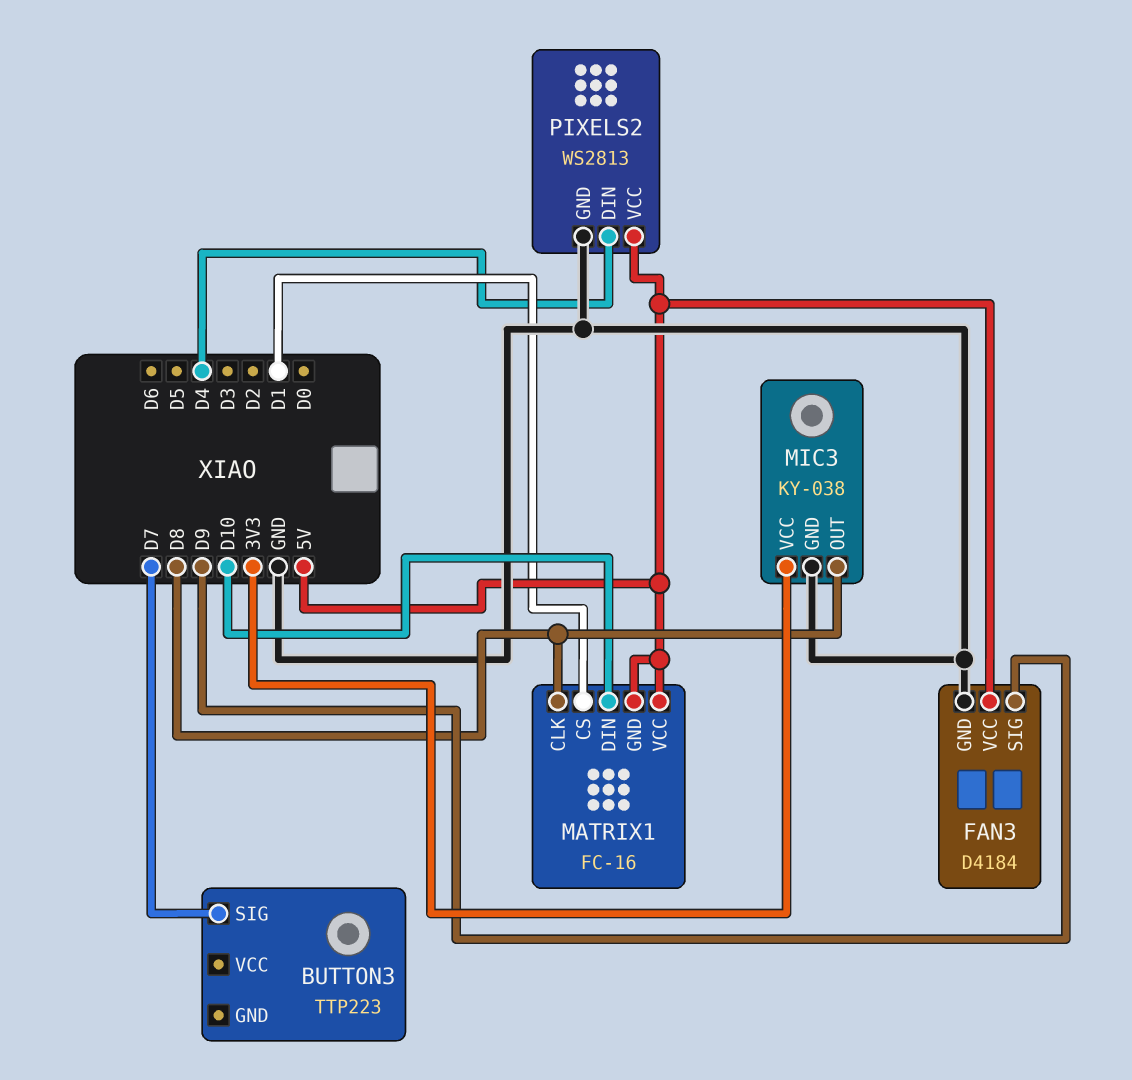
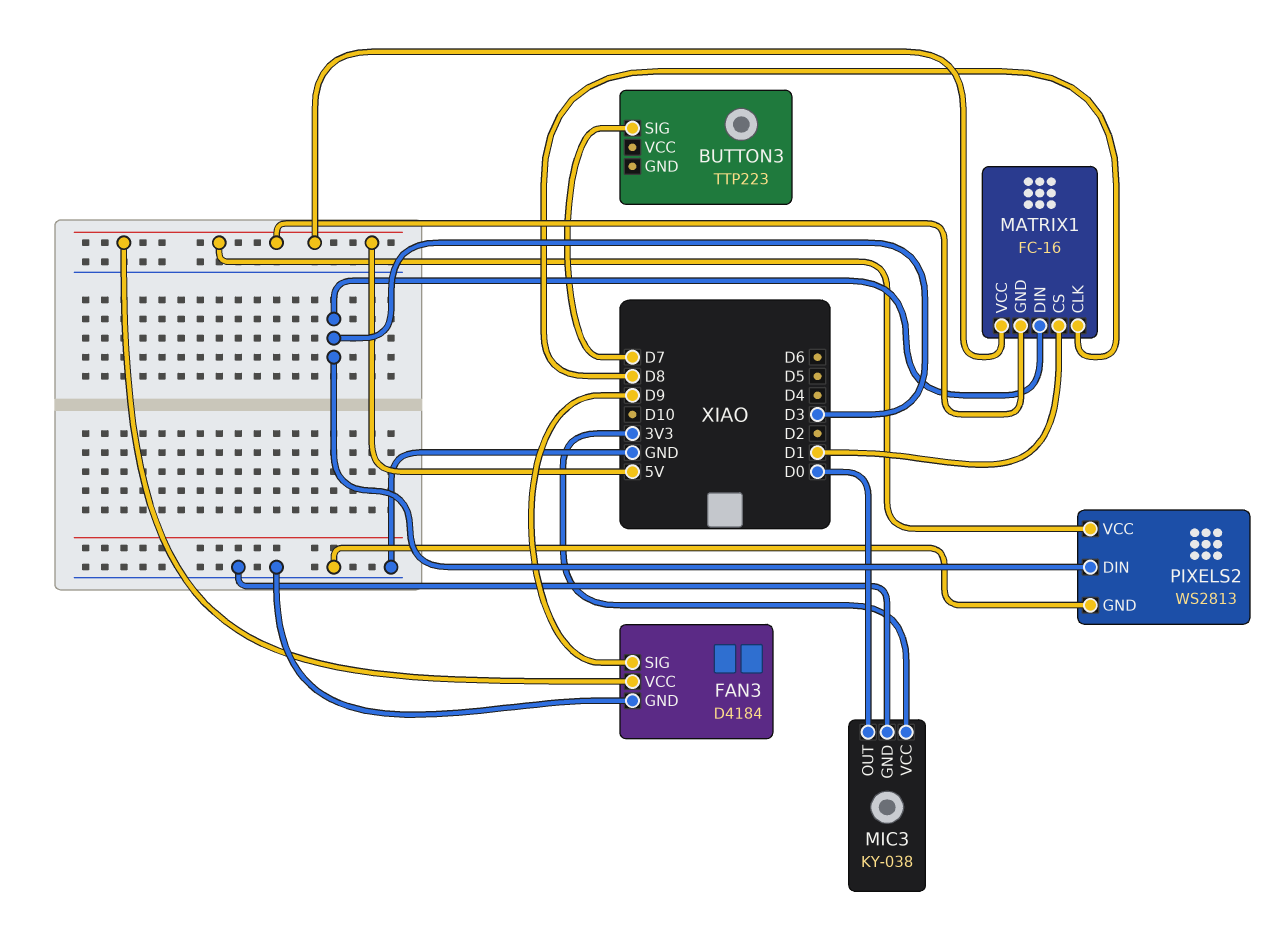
MATRIX1 pin DIN: D10 -> D3
MIC3 pin OUT: D8 -> D0
PIXELS2 pin DIN: D4 -> D3

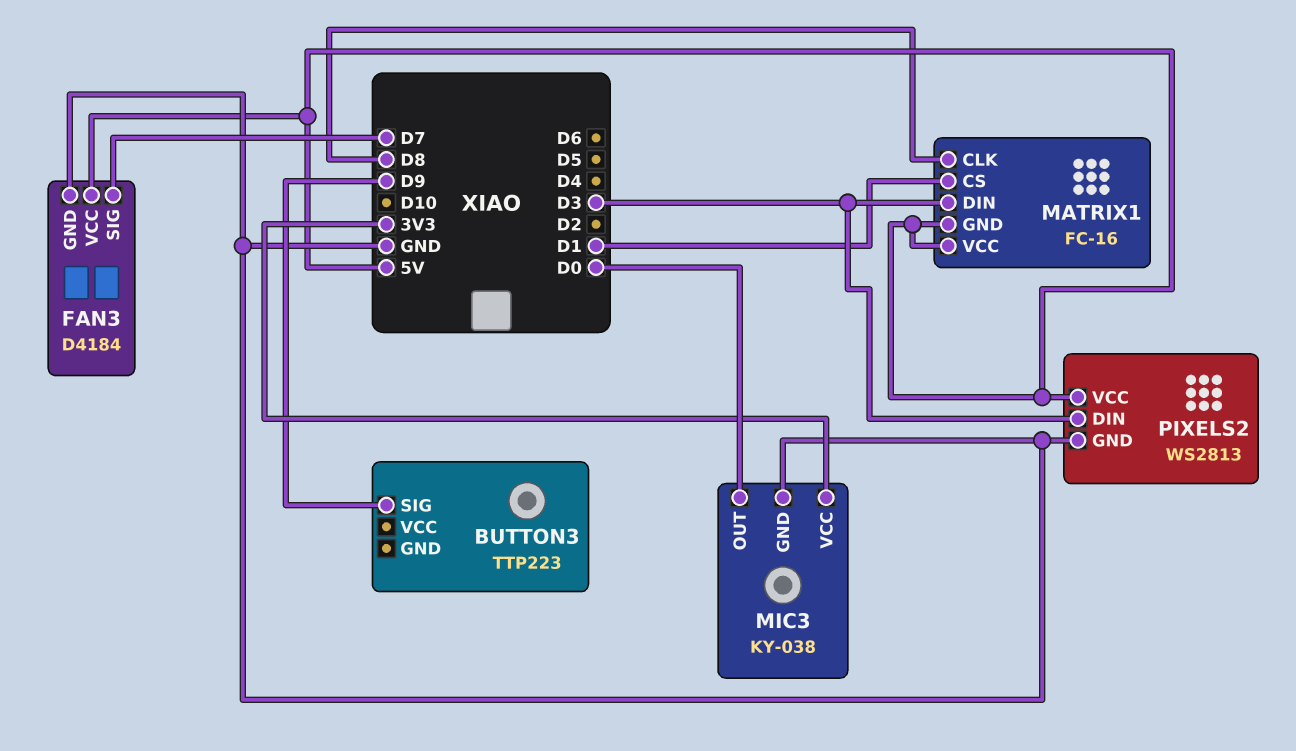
BUTTON3 pin SIG: D7 -> D9
FAN3 pin SIG: D9 -> D7

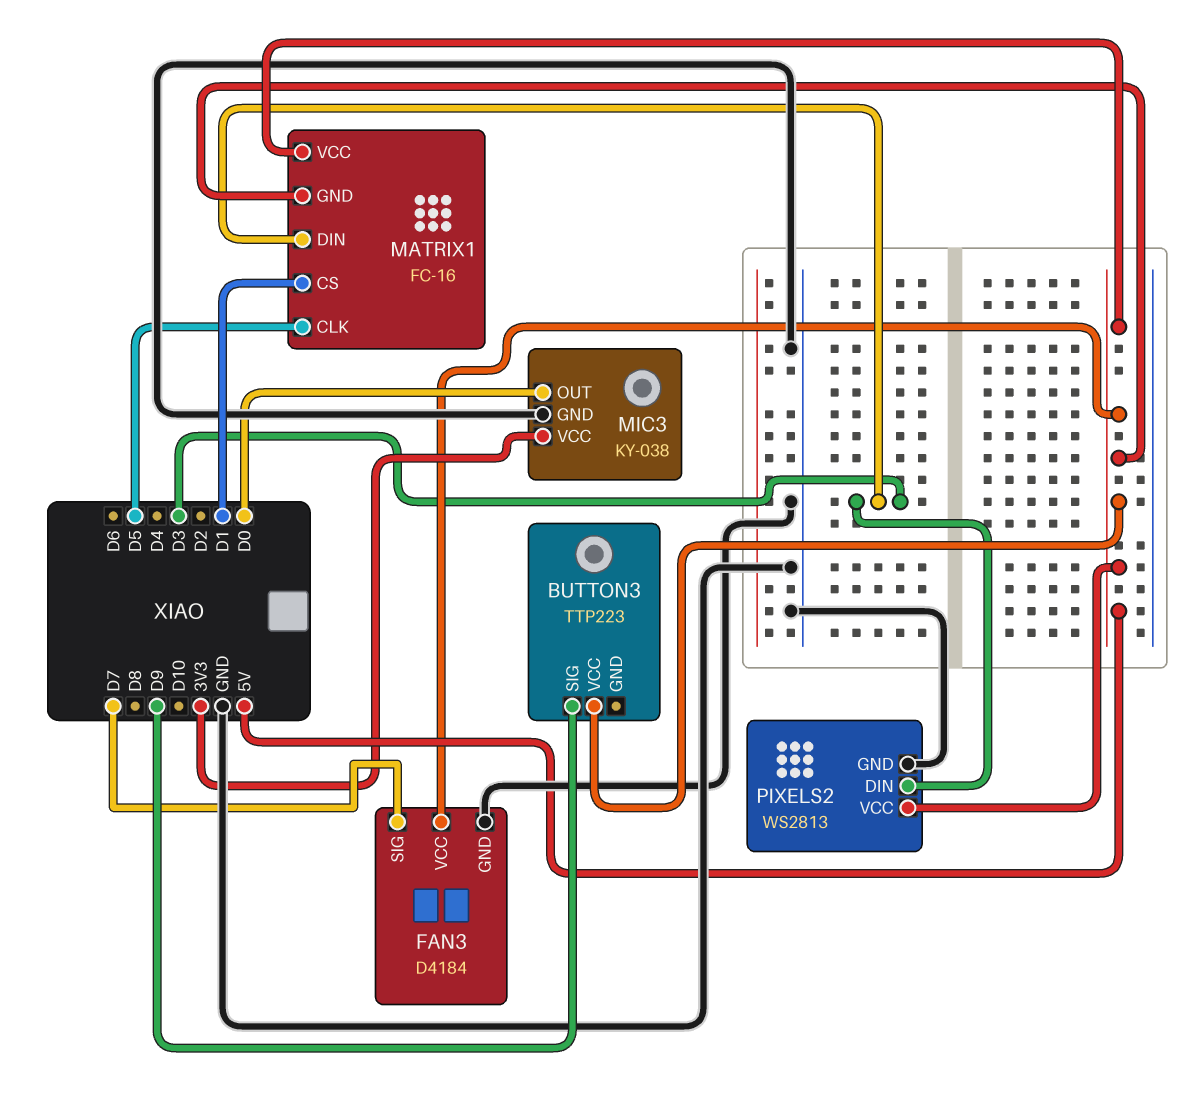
BUTTON3 pin VCC: none -> 5V
MATRIX1 pin CLK: D8 -> D5

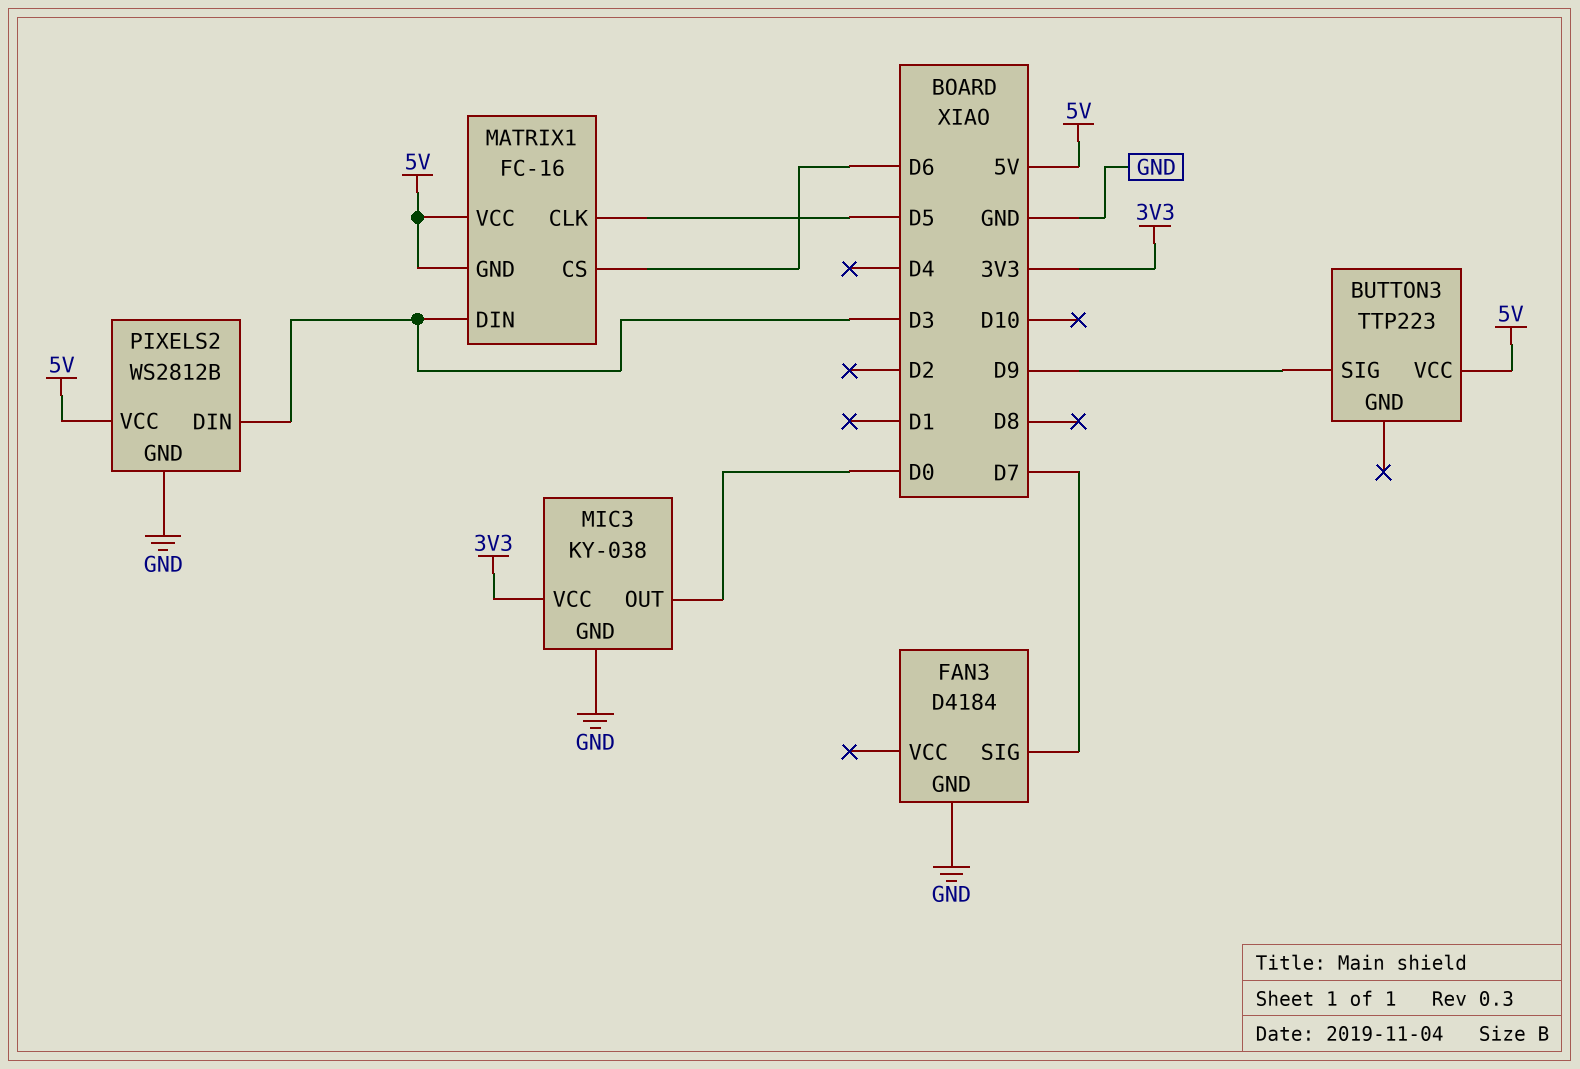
FAN3 pin VCC: 5V -> none
MATRIX1 pin CS: D1 -> D6
PIXELS2: WS2813 -> WS2812B

